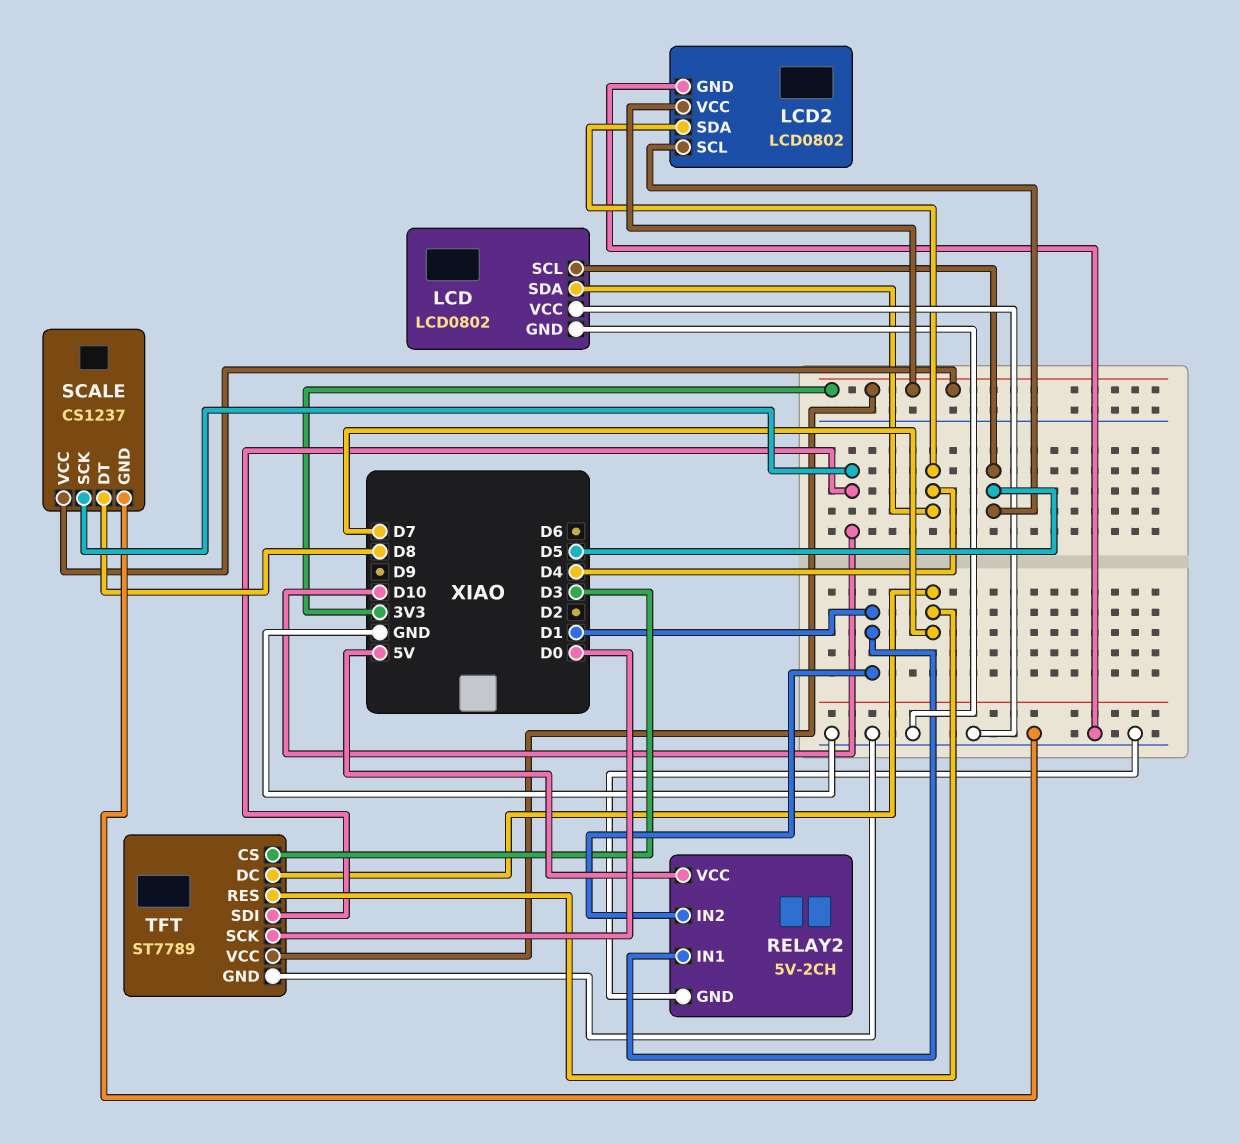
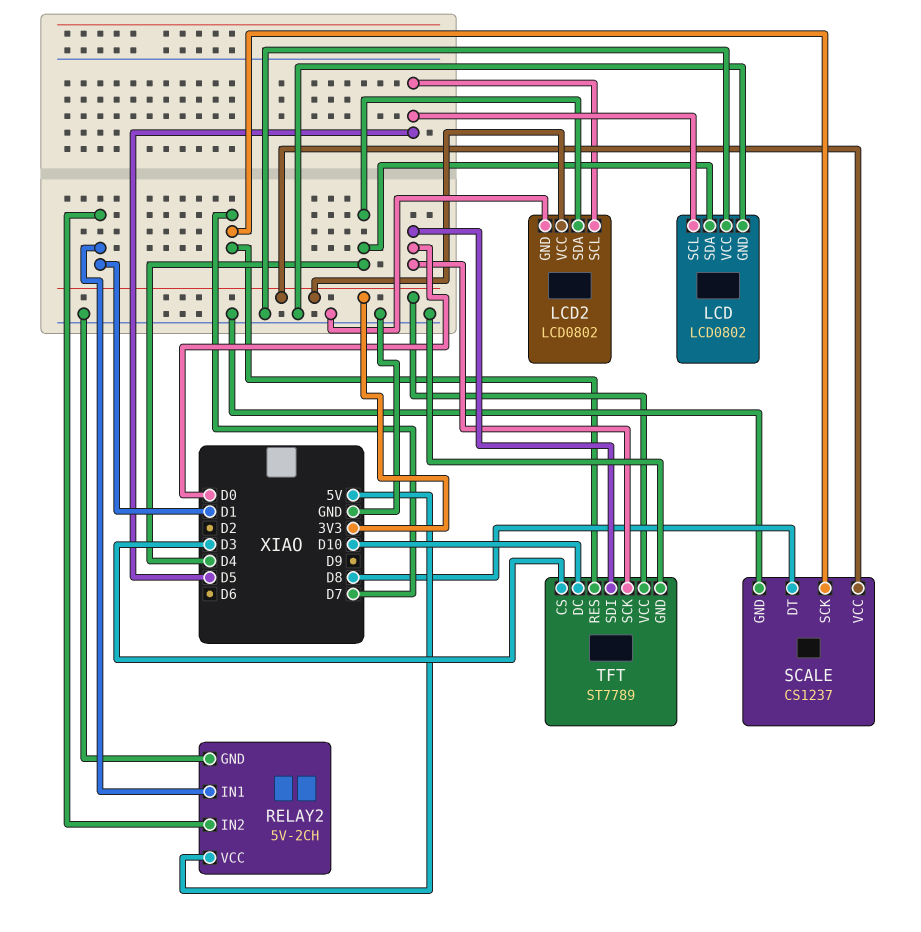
SCALE pin SCK: D10 -> D7
TFT pin DC: D7 -> D10
TFT pin SDI: D10 -> D0

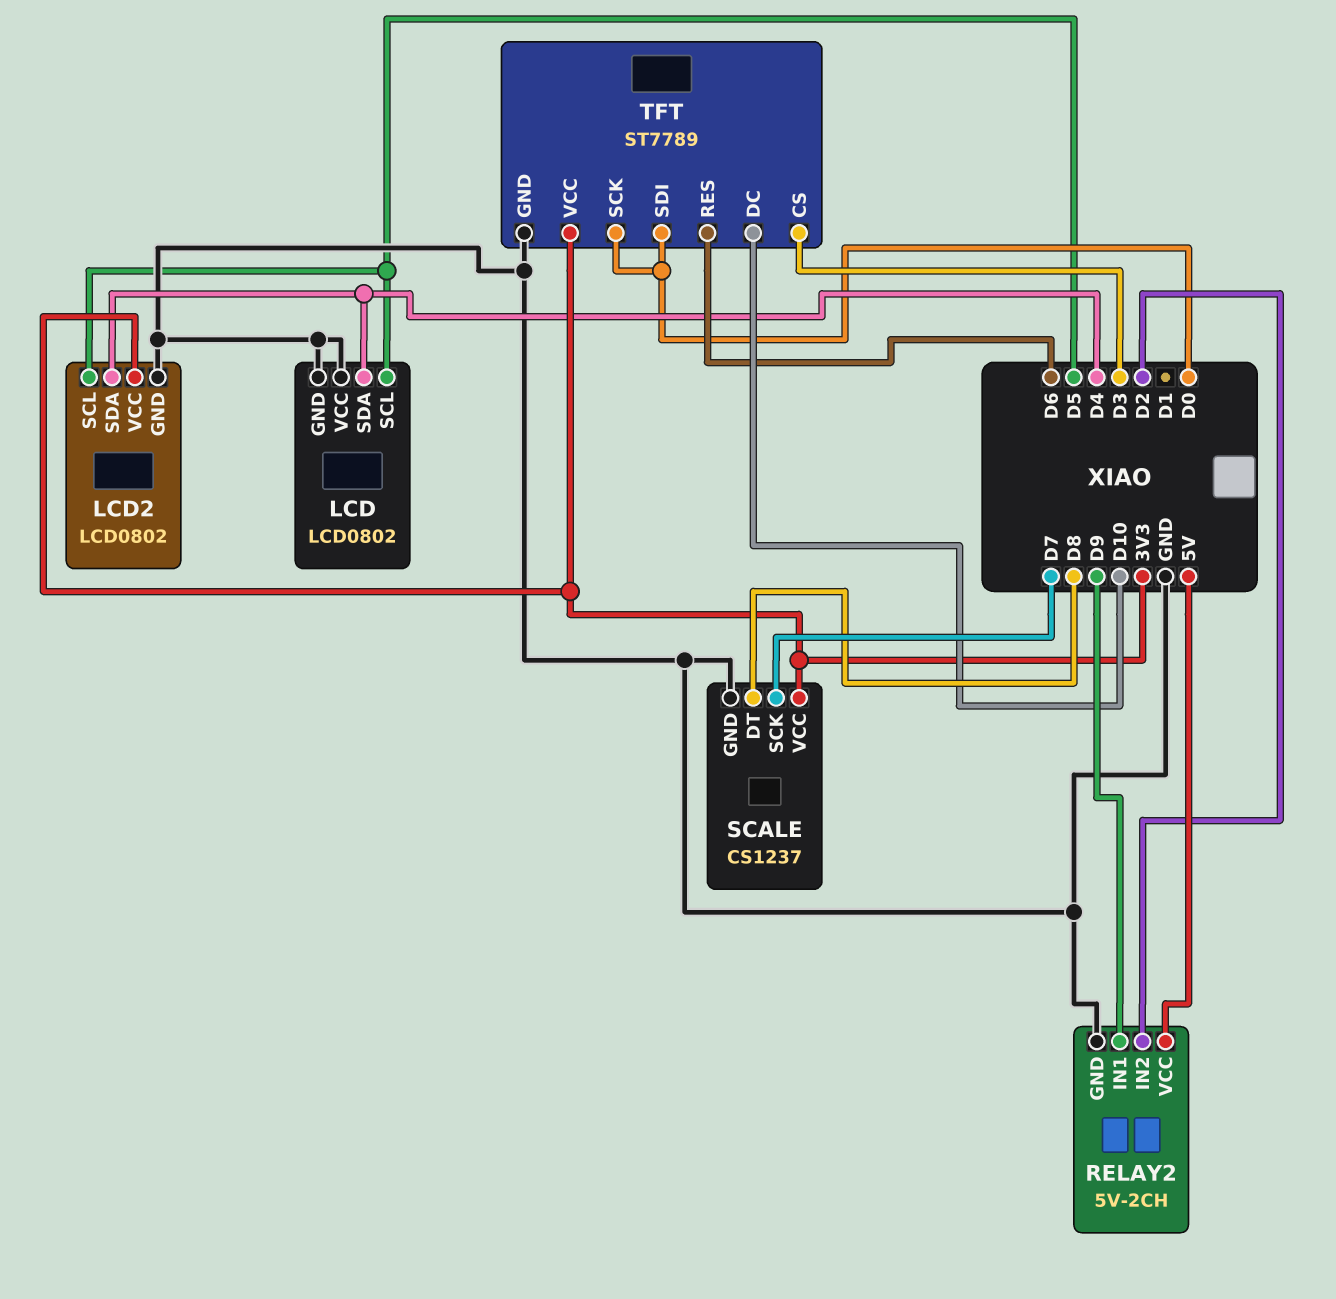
RELAY2 pin IN1: D1 -> D9
RELAY2 pin IN2: D1 -> D2
TFT pin RES: D7 -> D6

